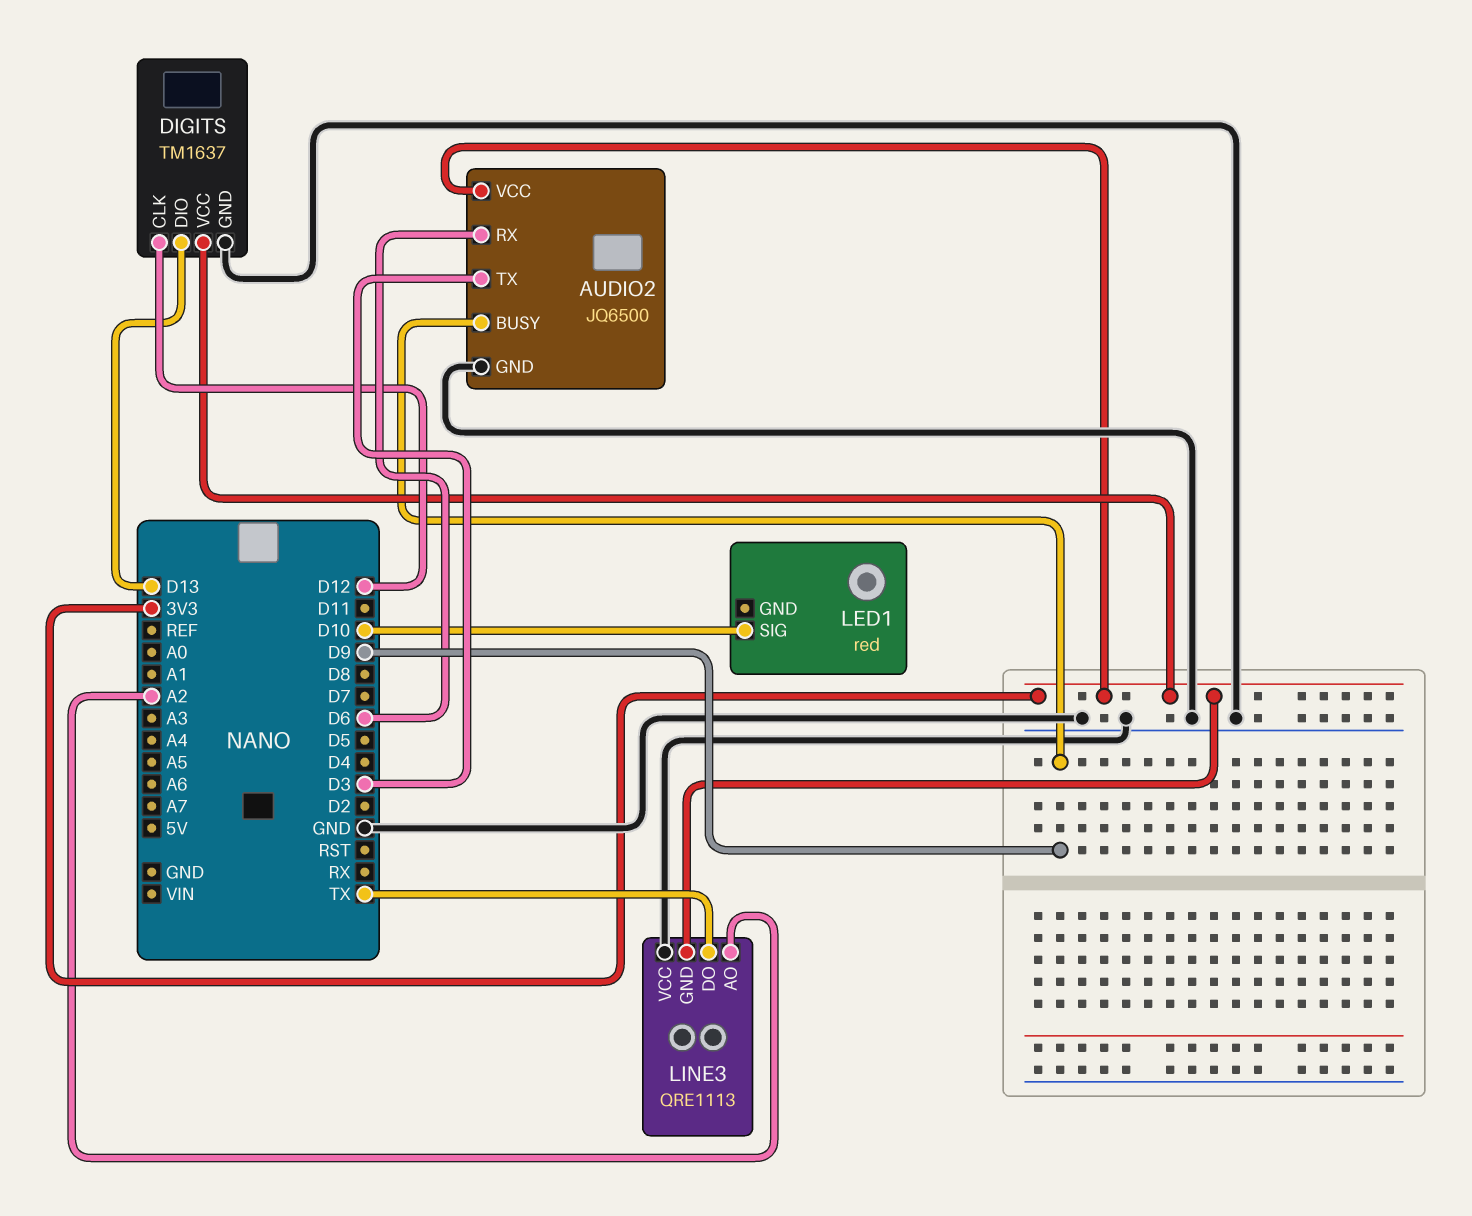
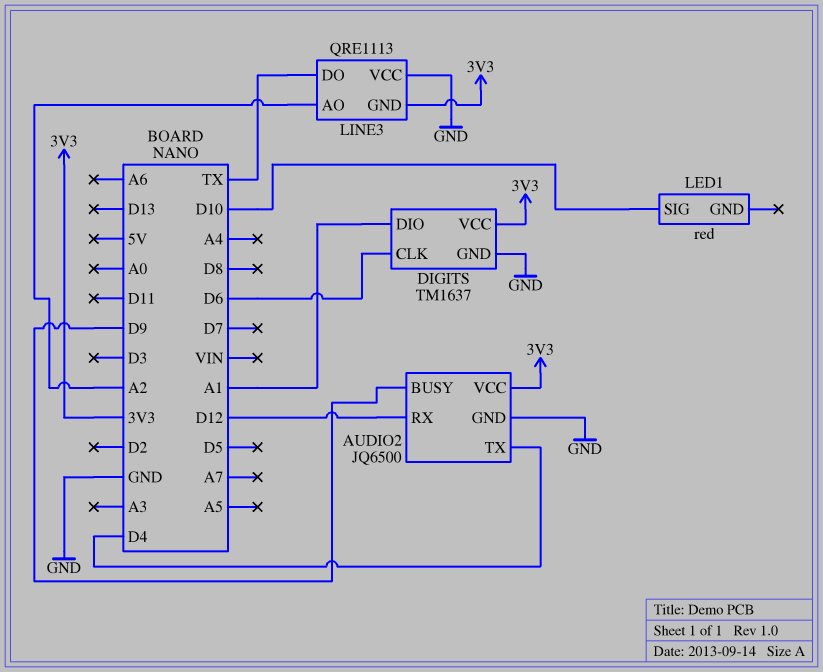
AUDIO2 pin RX: D6 -> D12
AUDIO2 pin TX: D3 -> D4
DIGITS pin CLK: D12 -> D6
DIGITS pin DIO: D13 -> A1

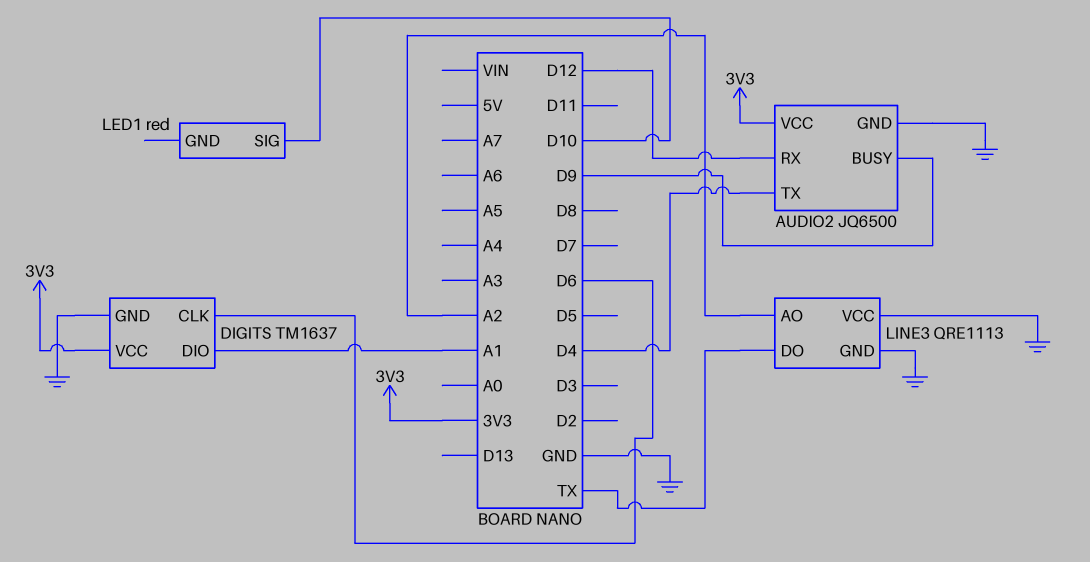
LINE3 pin GND: 3V3 -> GND

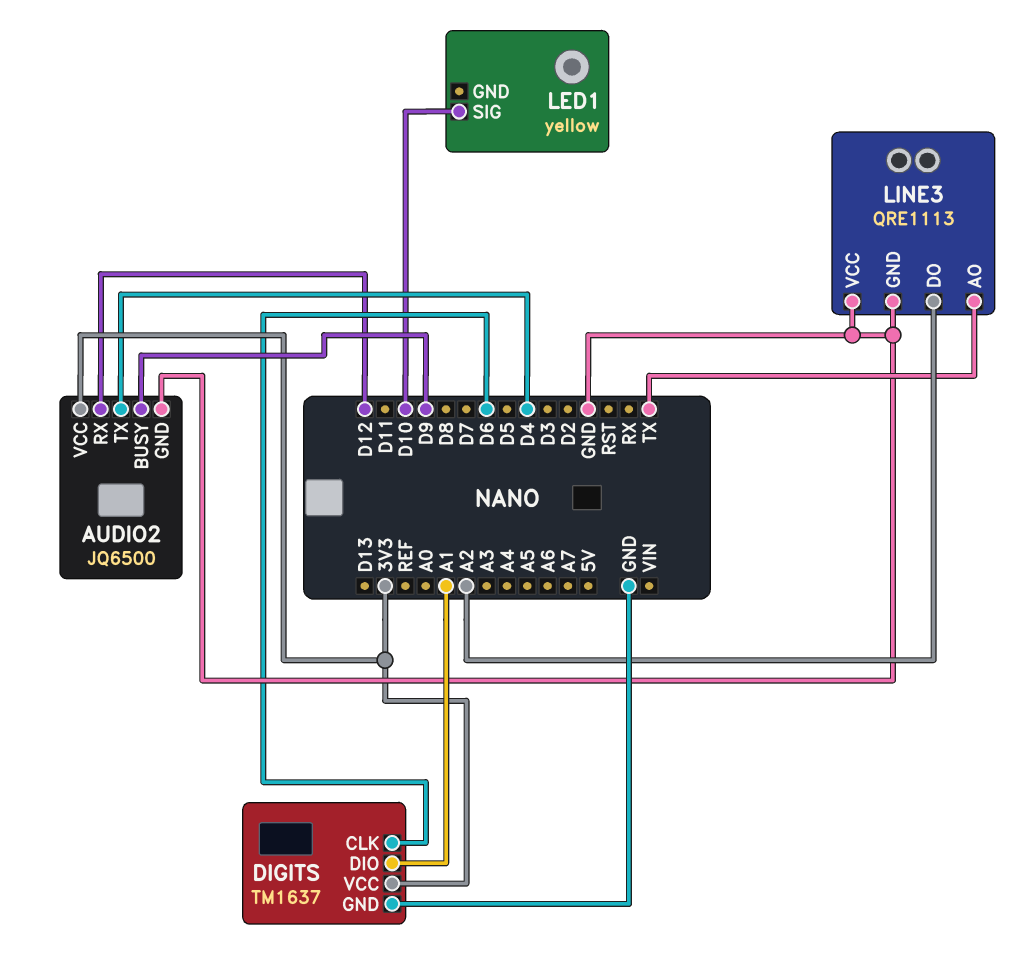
LED1: red -> yellow
LINE3 pin AO: A2 -> TX
LINE3 pin DO: TX -> A2

